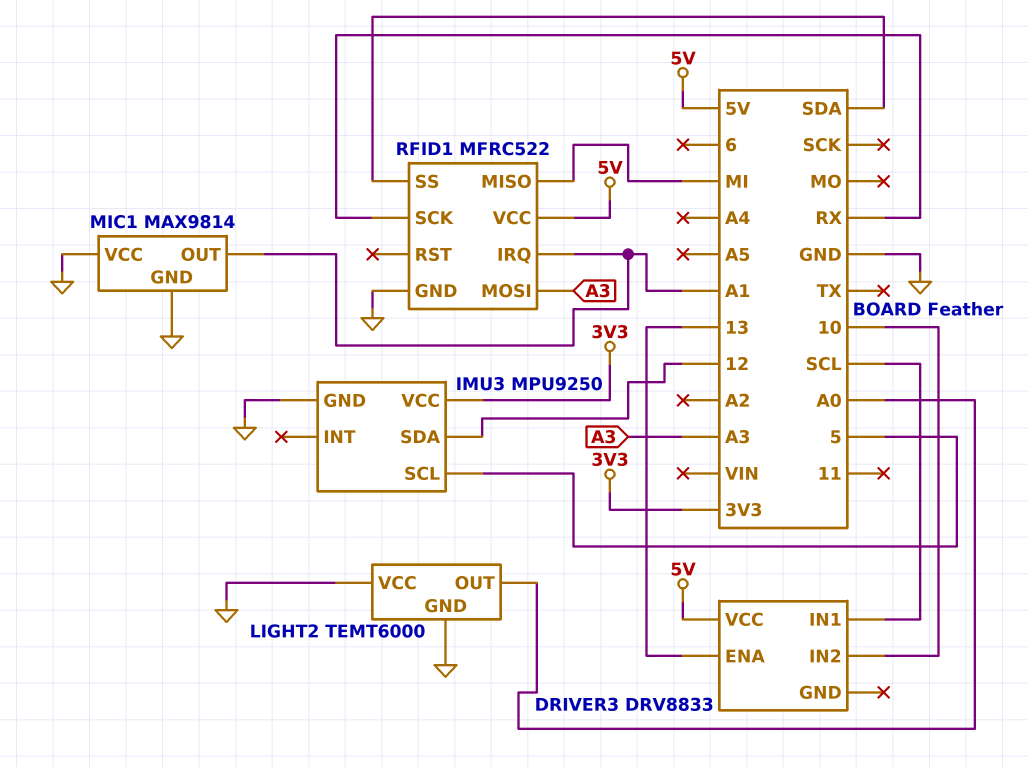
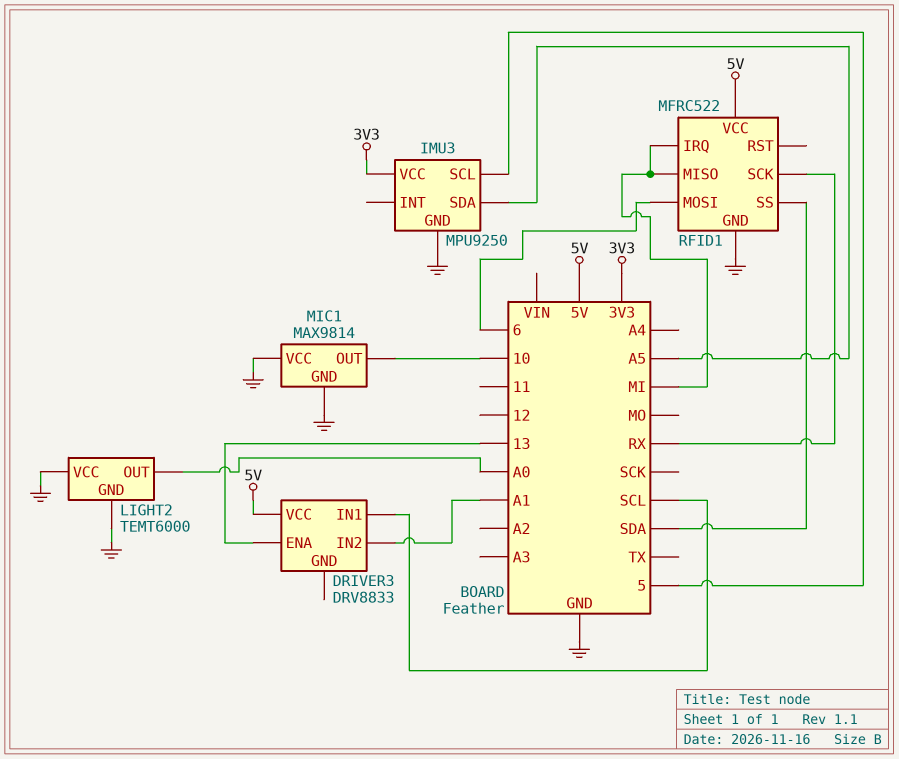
DRIVER3 pin IN2: 10 -> A1
IMU3 pin SDA: 12 -> A5
MIC1 pin OUT: A1 -> 10
RFID1 pin IRQ: A1 -> MI
RFID1 pin MOSI: A3 -> 6

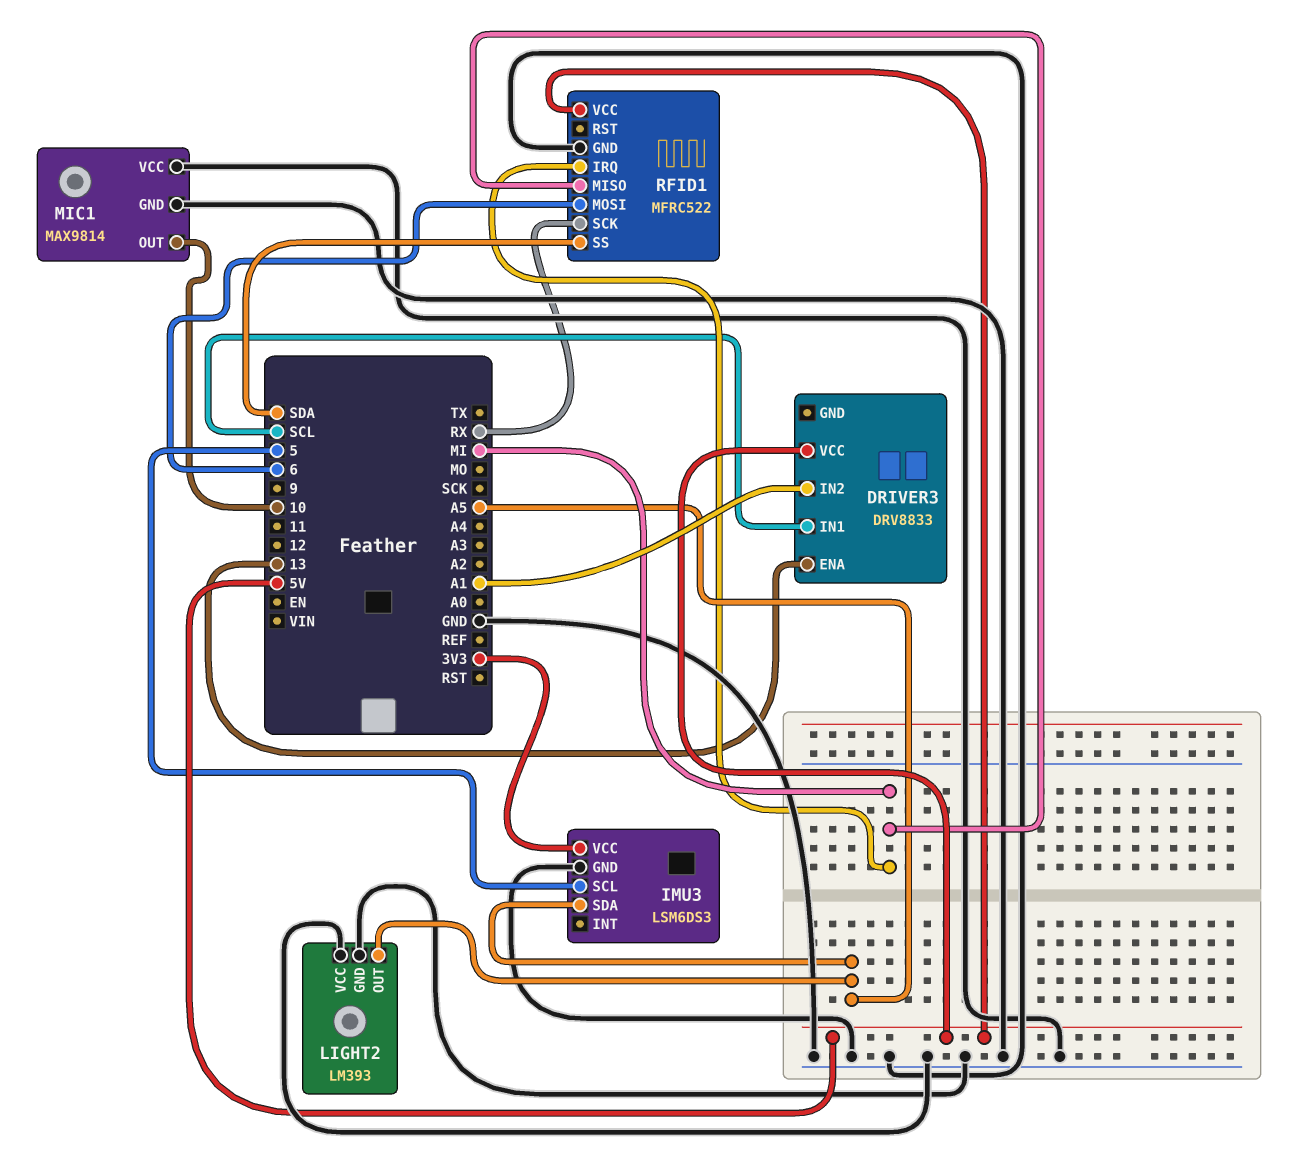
IMU3: MPU9250 -> LSM6DS3
LIGHT2: TEMT6000 -> LM393
LIGHT2 pin OUT: A0 -> A5

